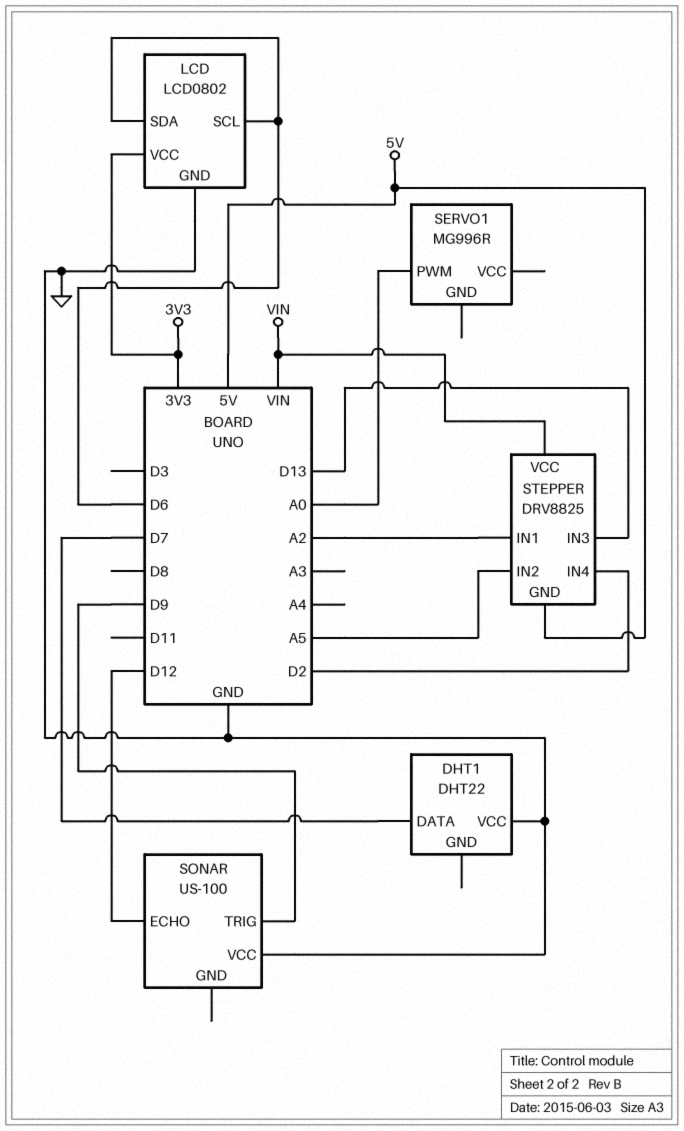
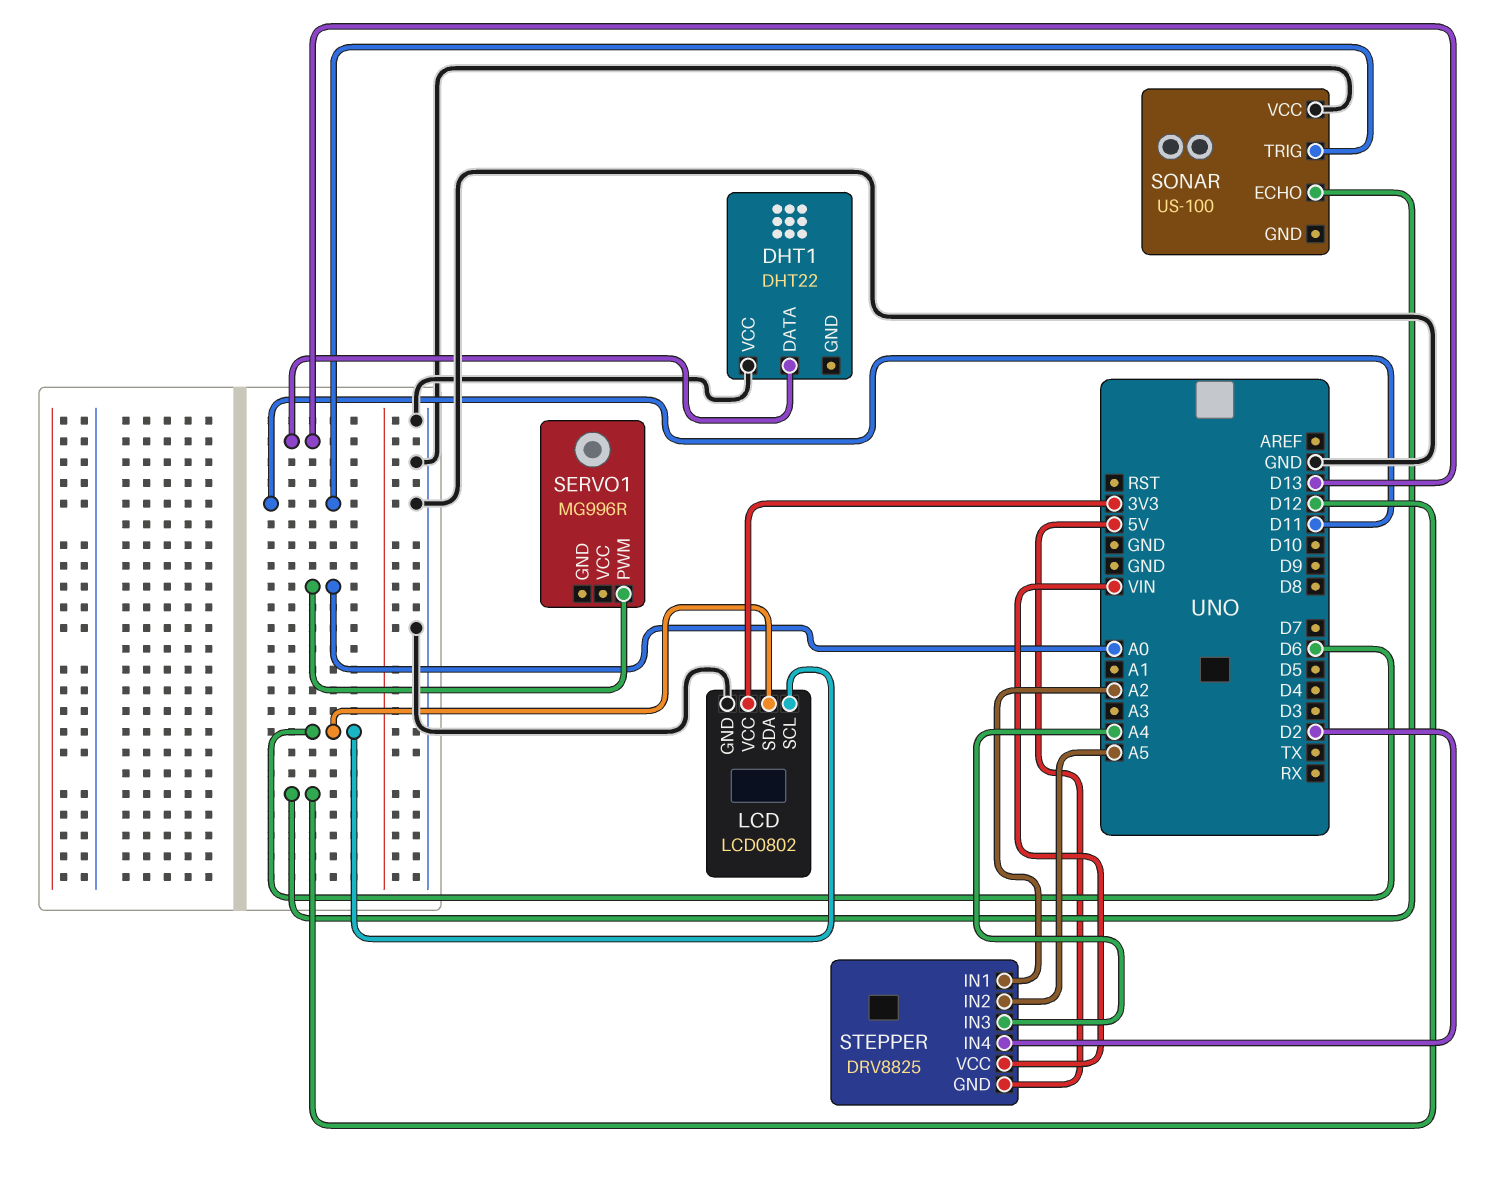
DHT1 pin DATA: D7 -> D13
SONAR pin TRIG: D9 -> D11
STEPPER pin IN3: D13 -> A4

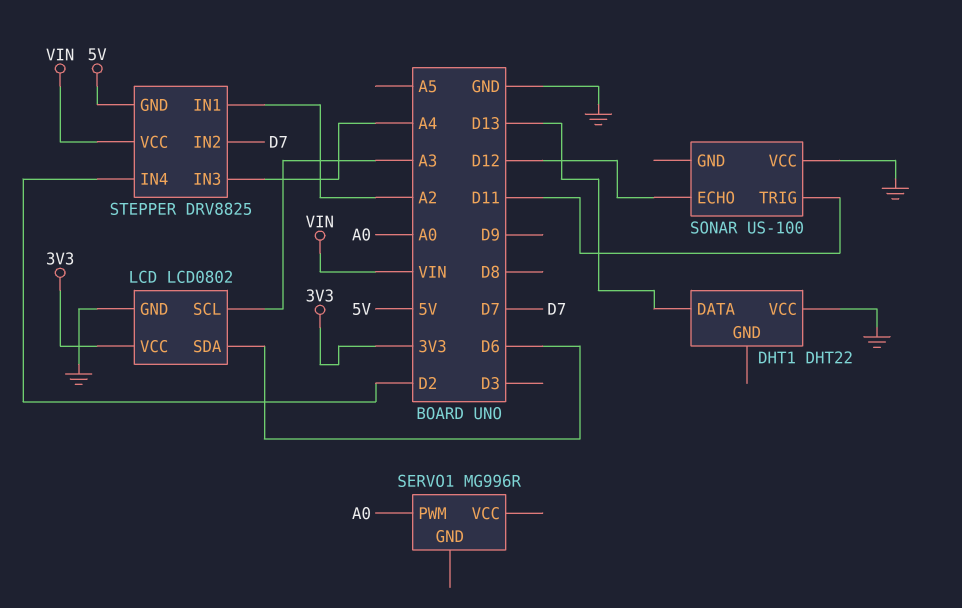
LCD pin SCL: D6 -> A3
STEPPER pin IN2: A5 -> D7

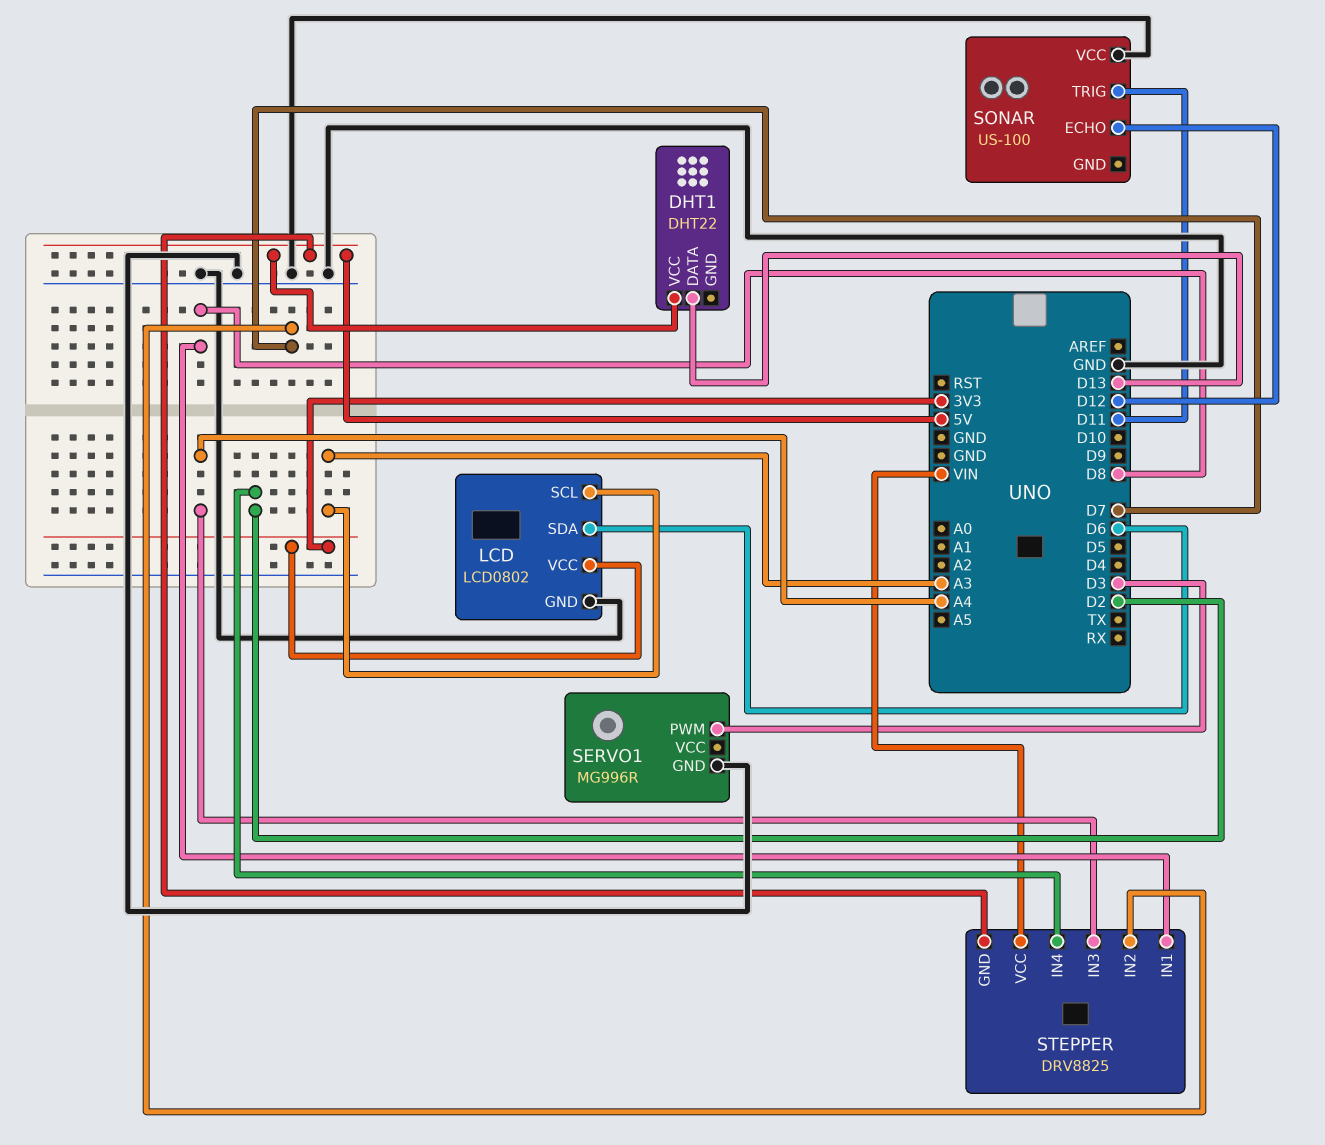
DHT1 pin VCC: GND -> 5V
SERVO1 pin GND: none -> GND
SERVO1 pin PWM: A0 -> D3
STEPPER pin IN1: A2 -> D8

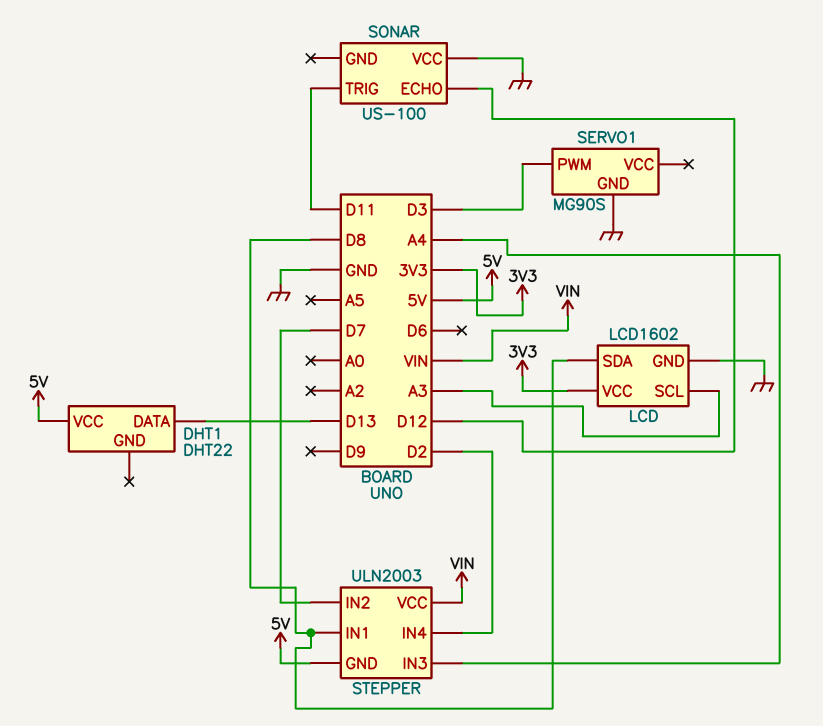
LCD: LCD0802 -> LCD1602
LCD pin SDA: D6 -> D8
SERVO1: MG996R -> MG90S
STEPPER: DRV8825 -> ULN2003

